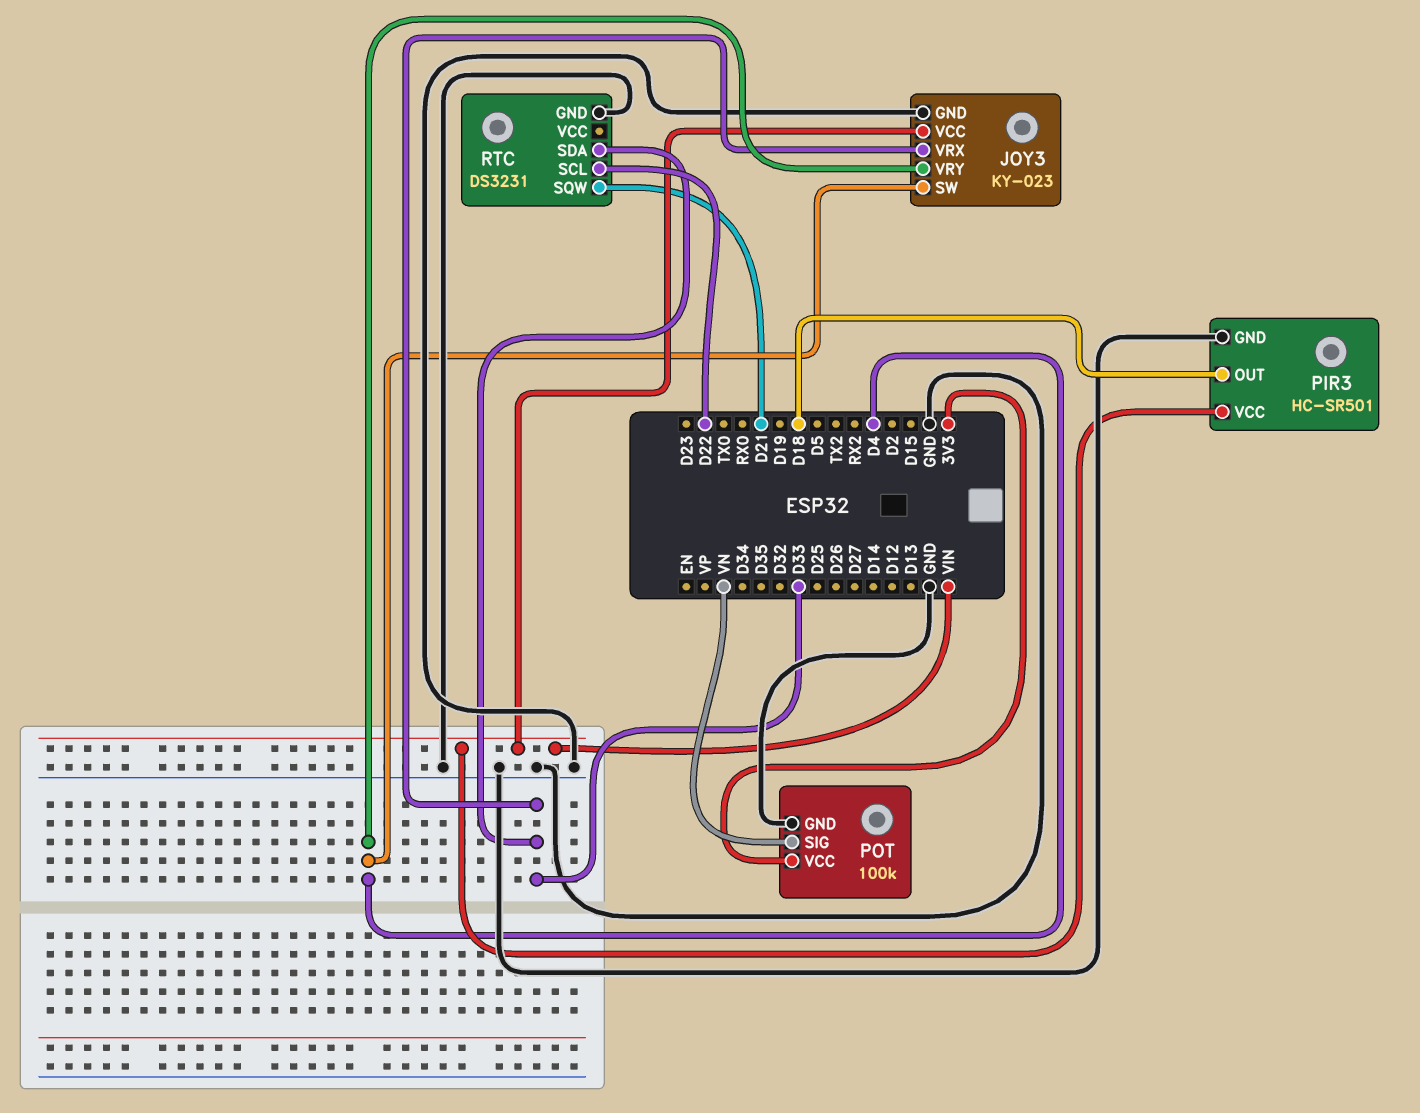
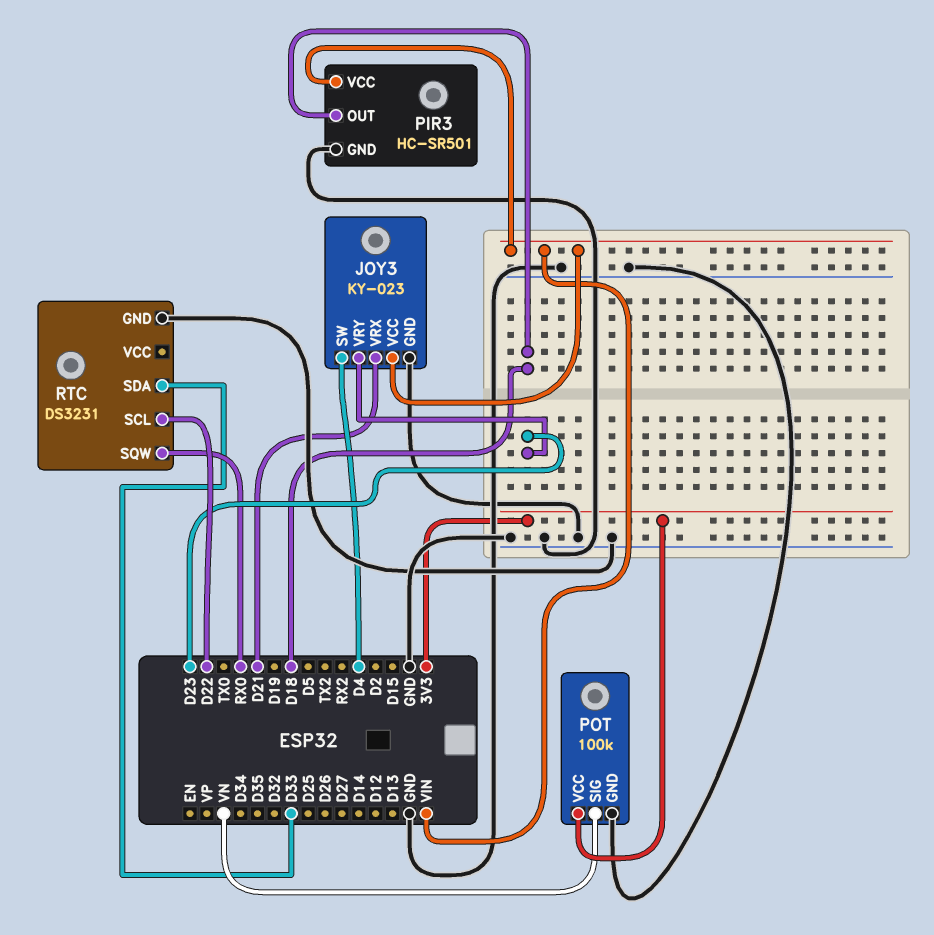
JOY3 pin VRX: D33 -> D21
JOY3 pin VRY: D4 -> D23
RTC pin SQW: D21 -> RX0

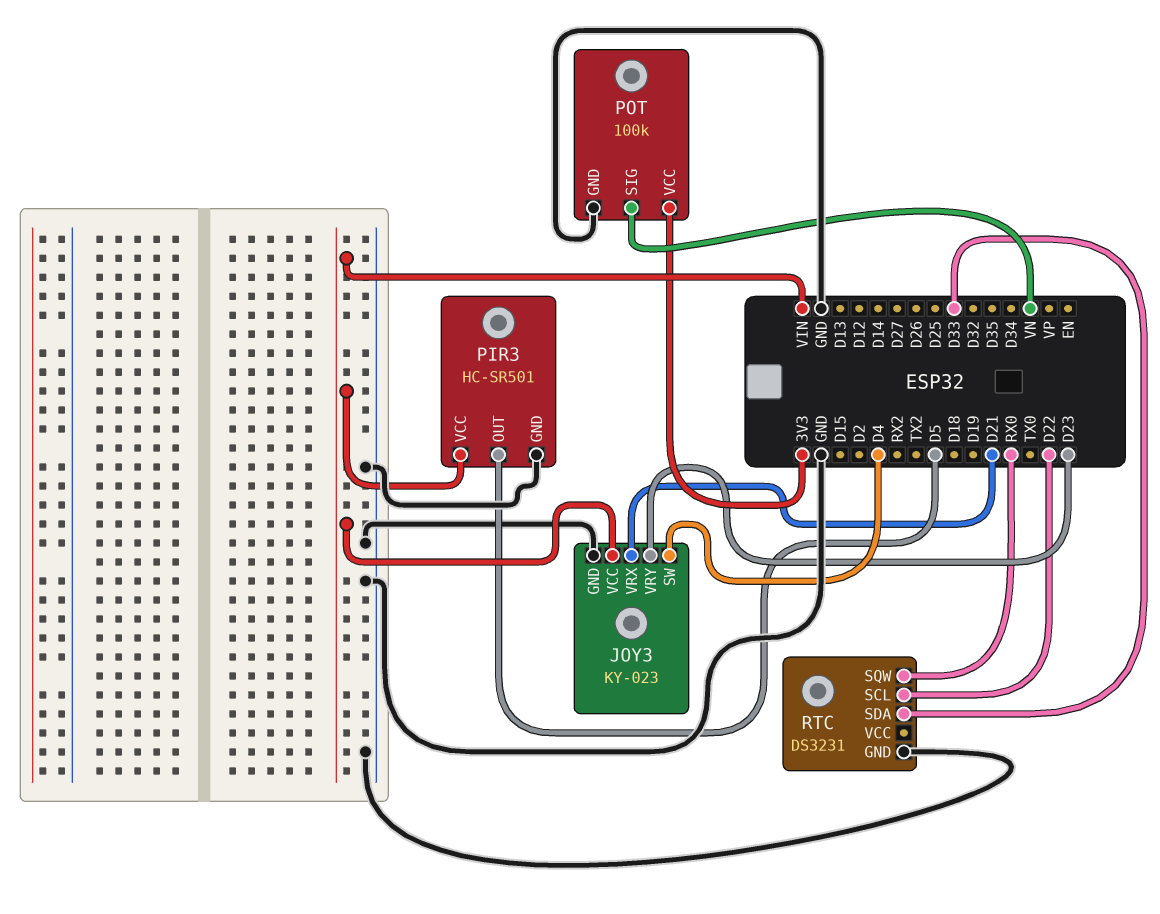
PIR3 pin OUT: D18 -> D5

